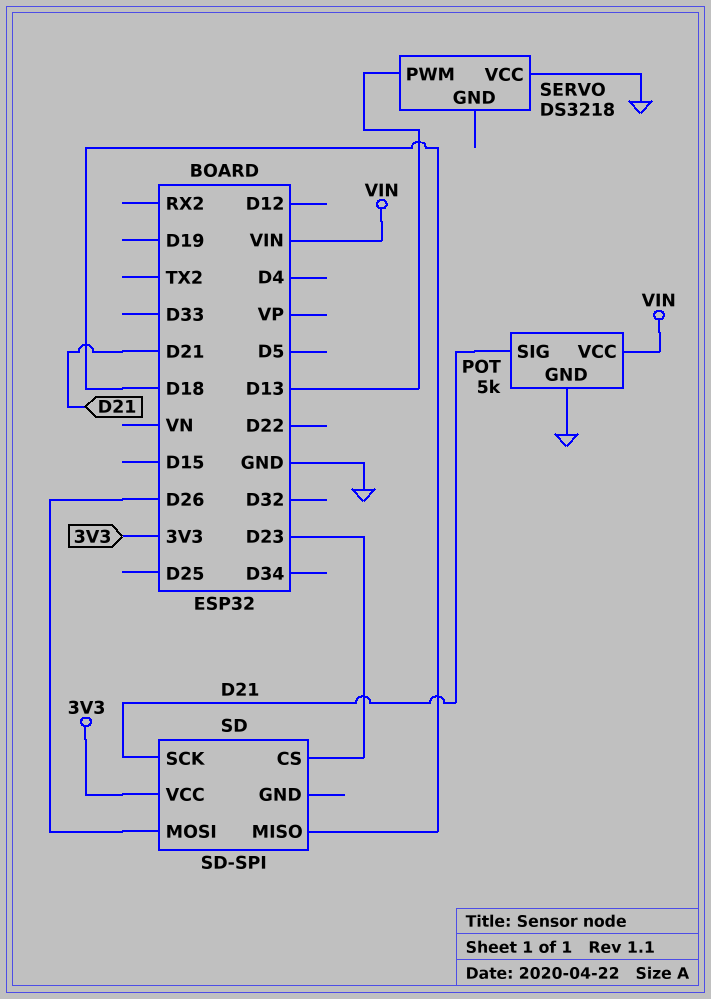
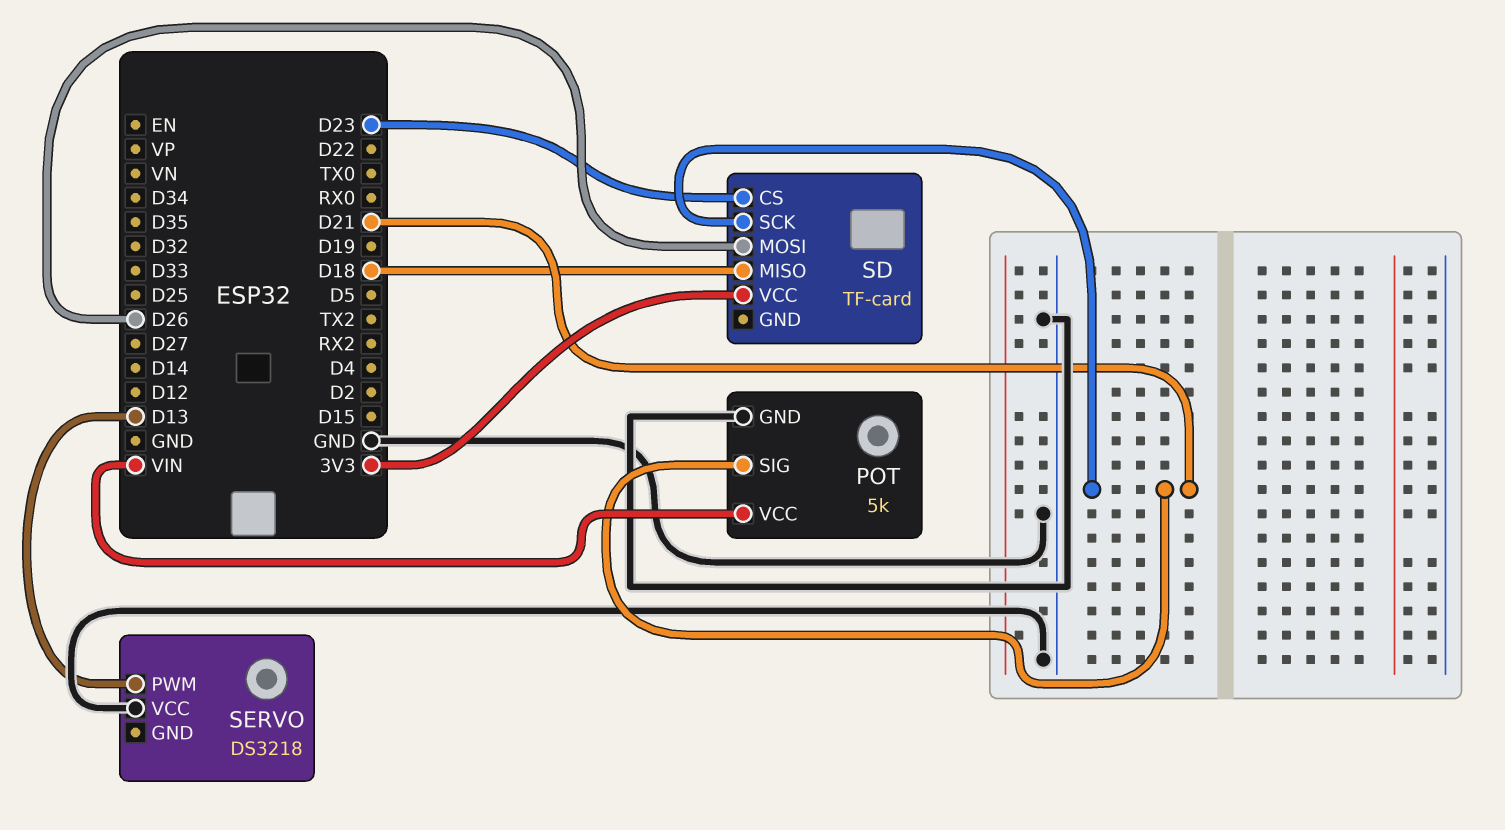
SD: SD-SPI -> TF-card

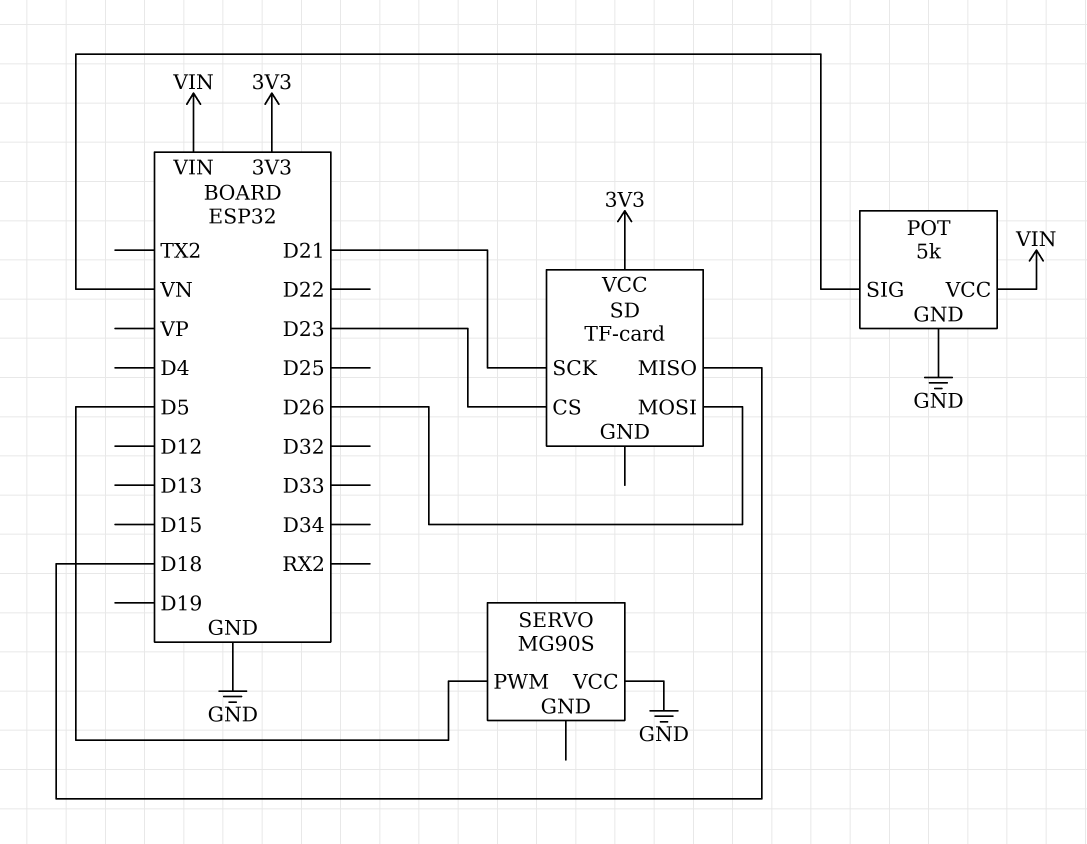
POT pin SIG: D21 -> VN
SERVO: DS3218 -> MG90S
SERVO pin PWM: D13 -> D5

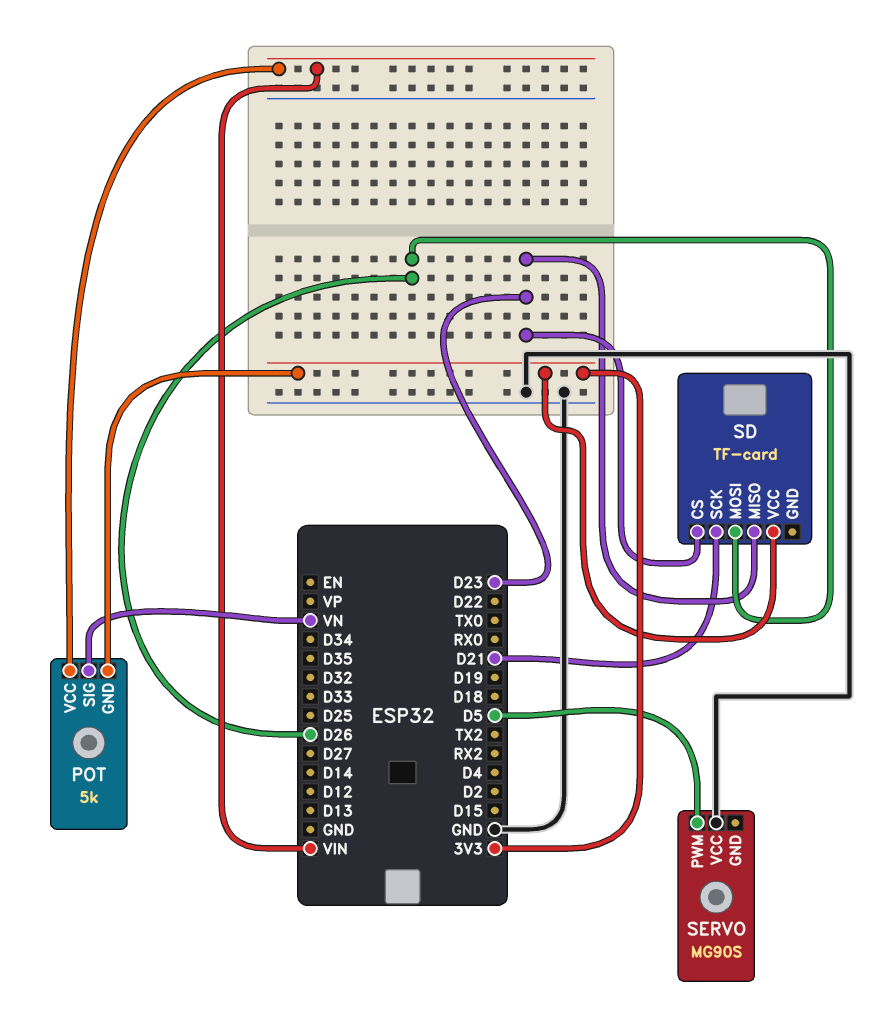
POT pin GND: GND -> 3V3
SD pin MISO: D18 -> D23

